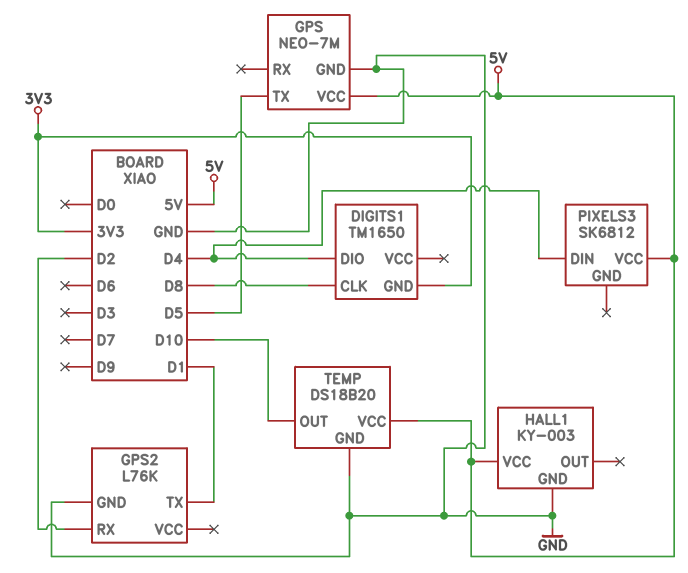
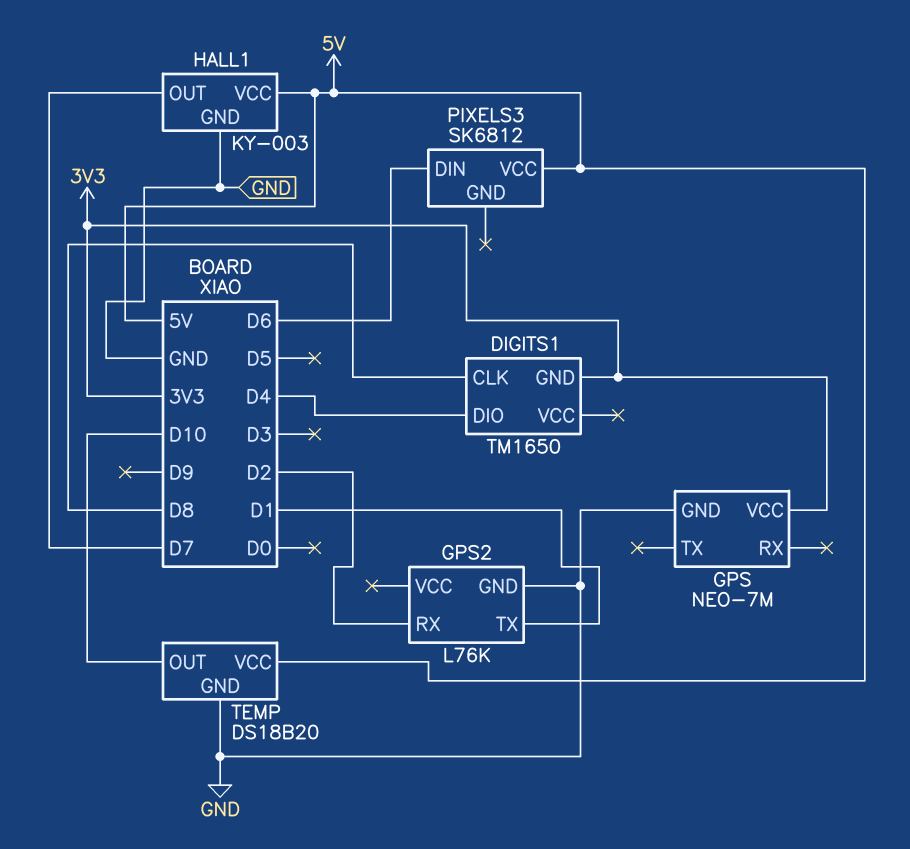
GPS pin TX: D5 -> none
GPS pin VCC: 5V -> 3V3
HALL1 pin OUT: none -> D7
PIXELS3 pin DIN: D4 -> D6

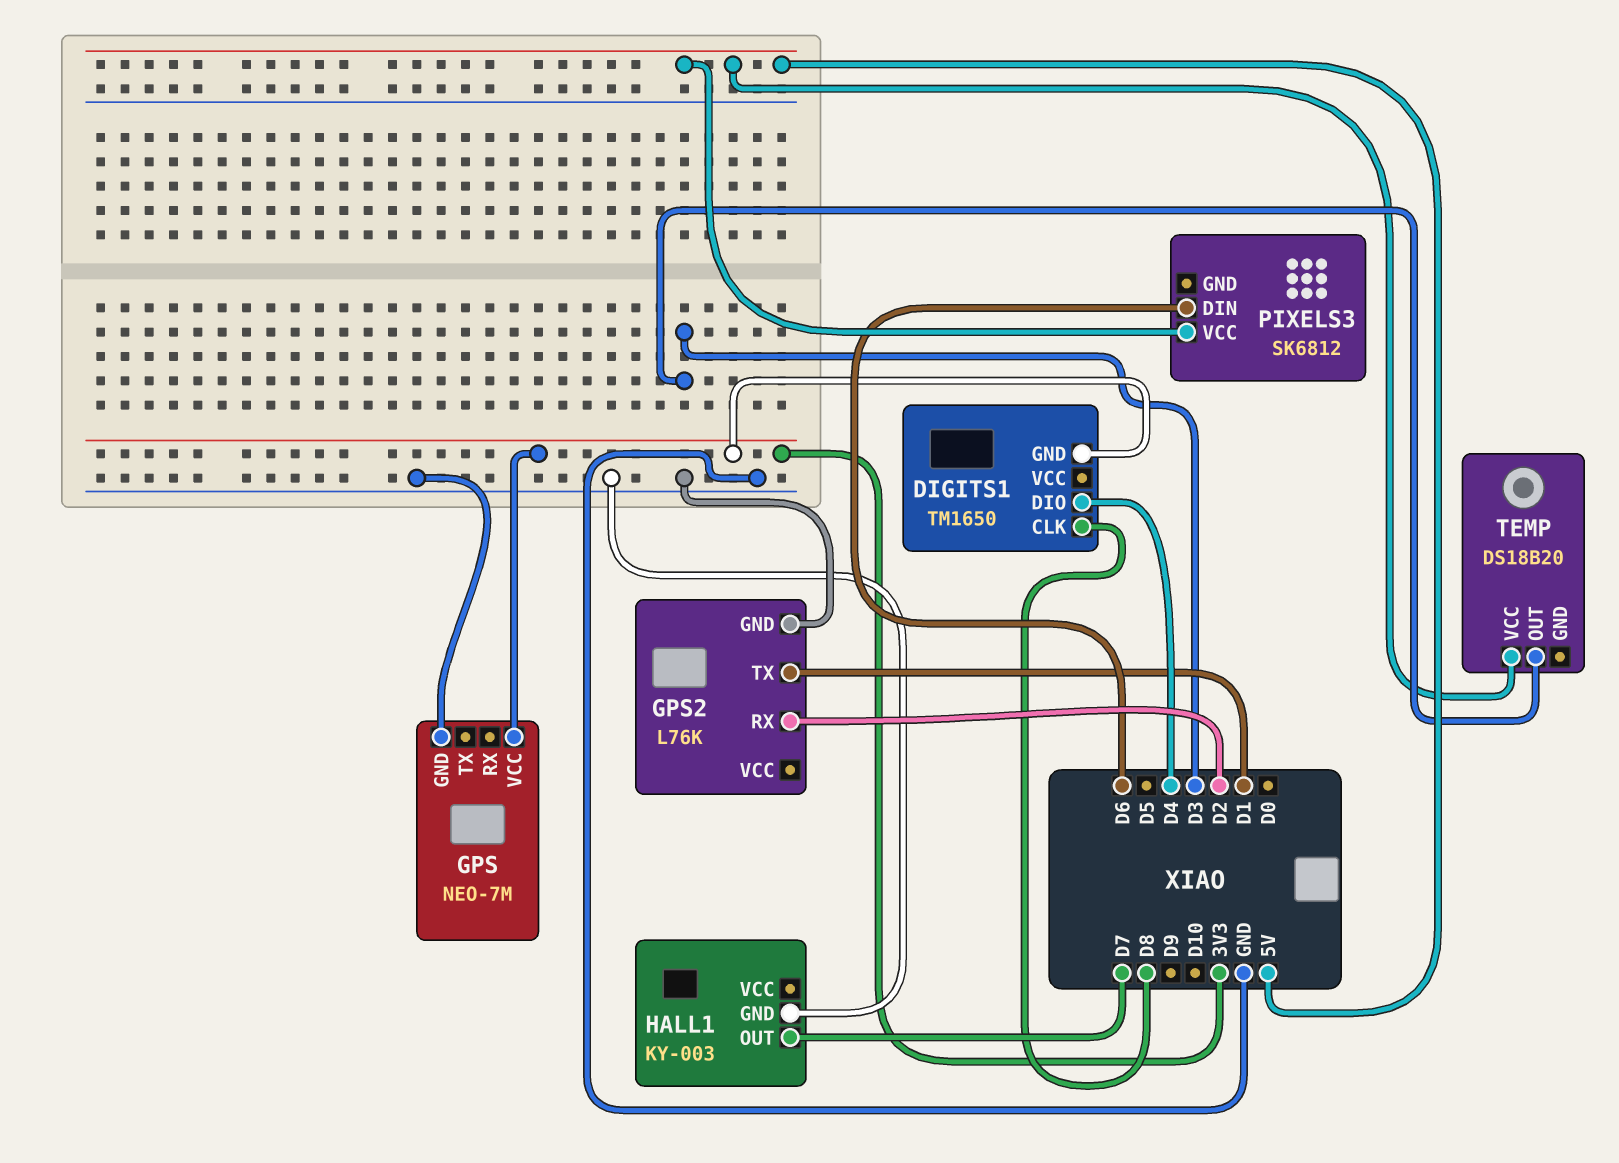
HALL1 pin VCC: 5V -> none
TEMP pin GND: GND -> none
TEMP pin OUT: D10 -> D3

